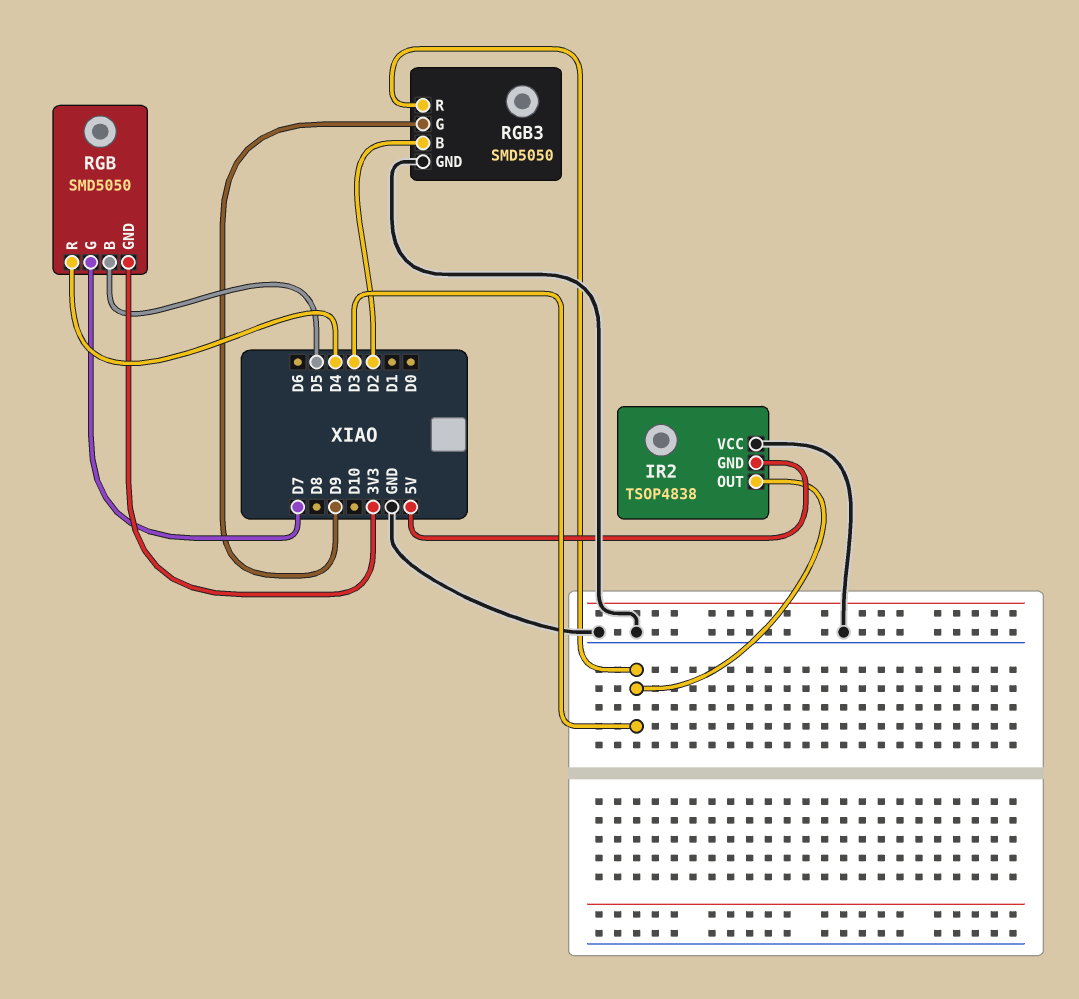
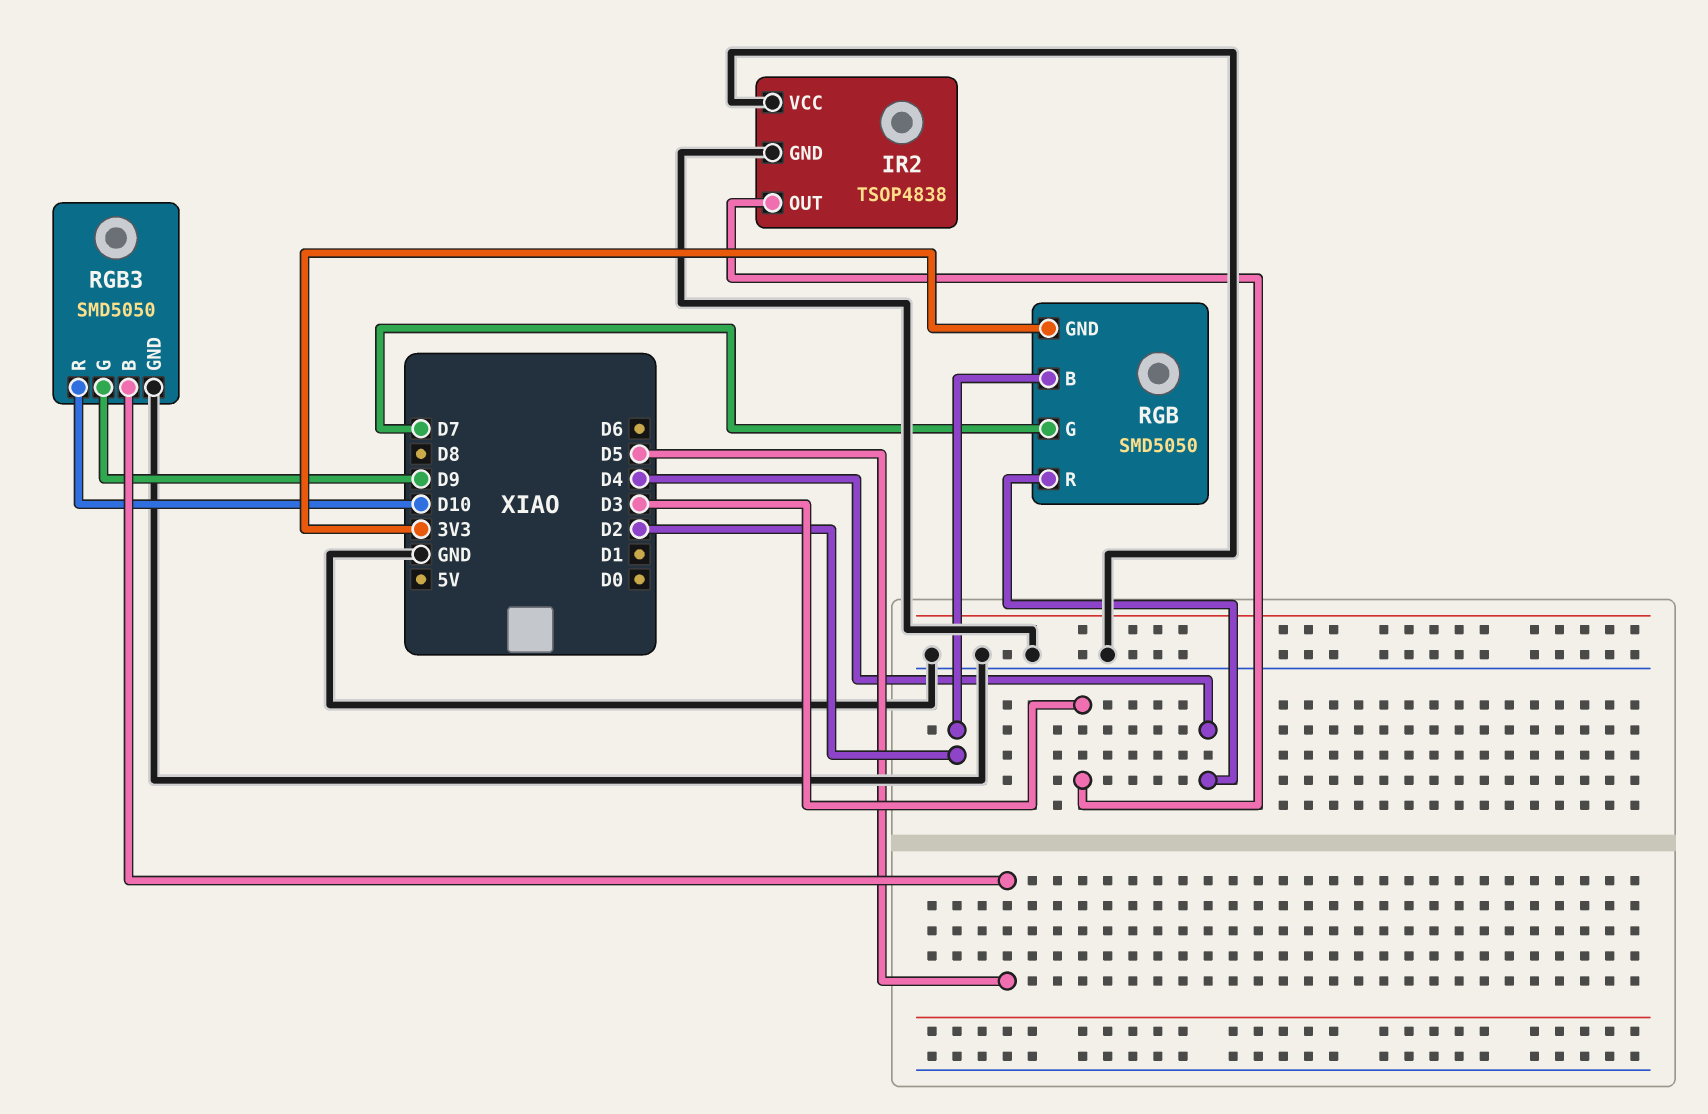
IR2 pin GND: 5V -> GND
RGB pin B: D5 -> D2
RGB3 pin B: D2 -> D5
RGB3 pin R: D3 -> D10

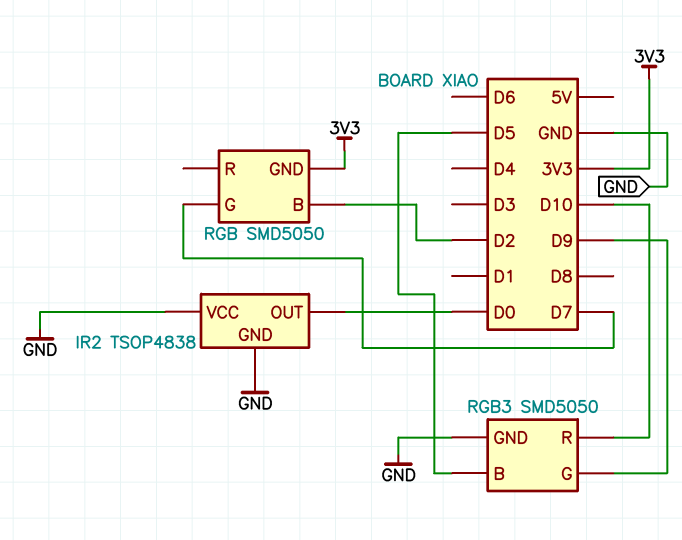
IR2 pin OUT: D3 -> D0
RGB pin R: D4 -> none

